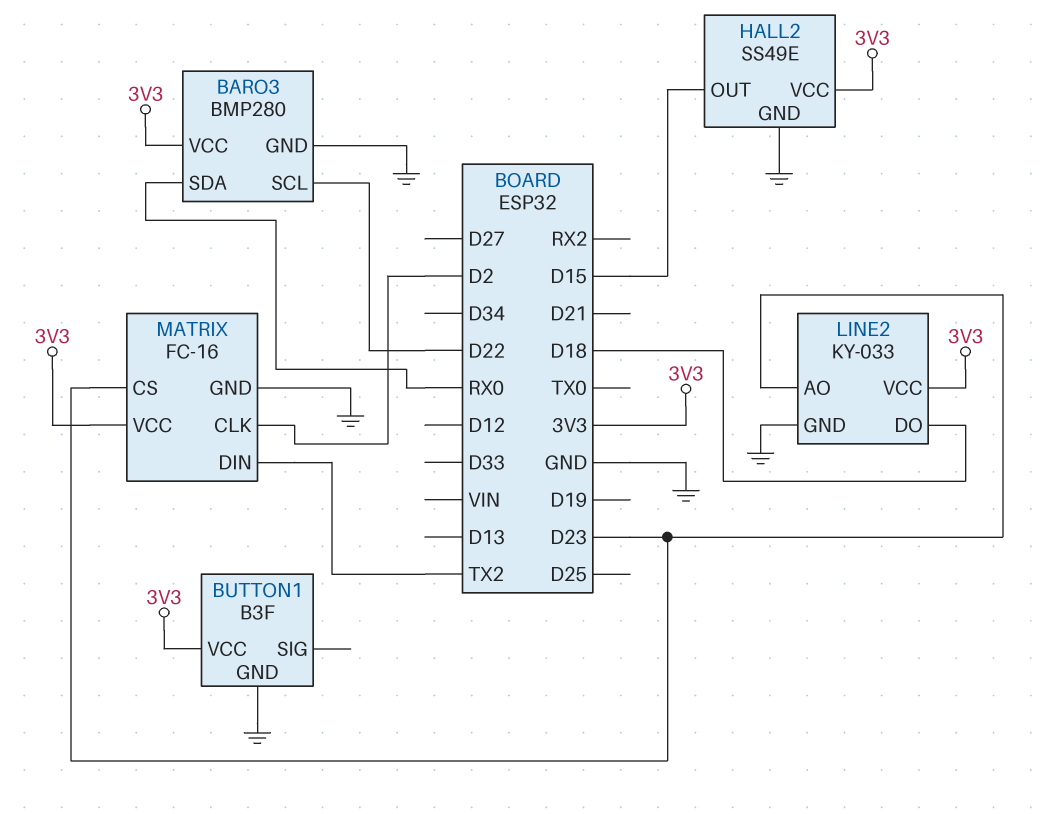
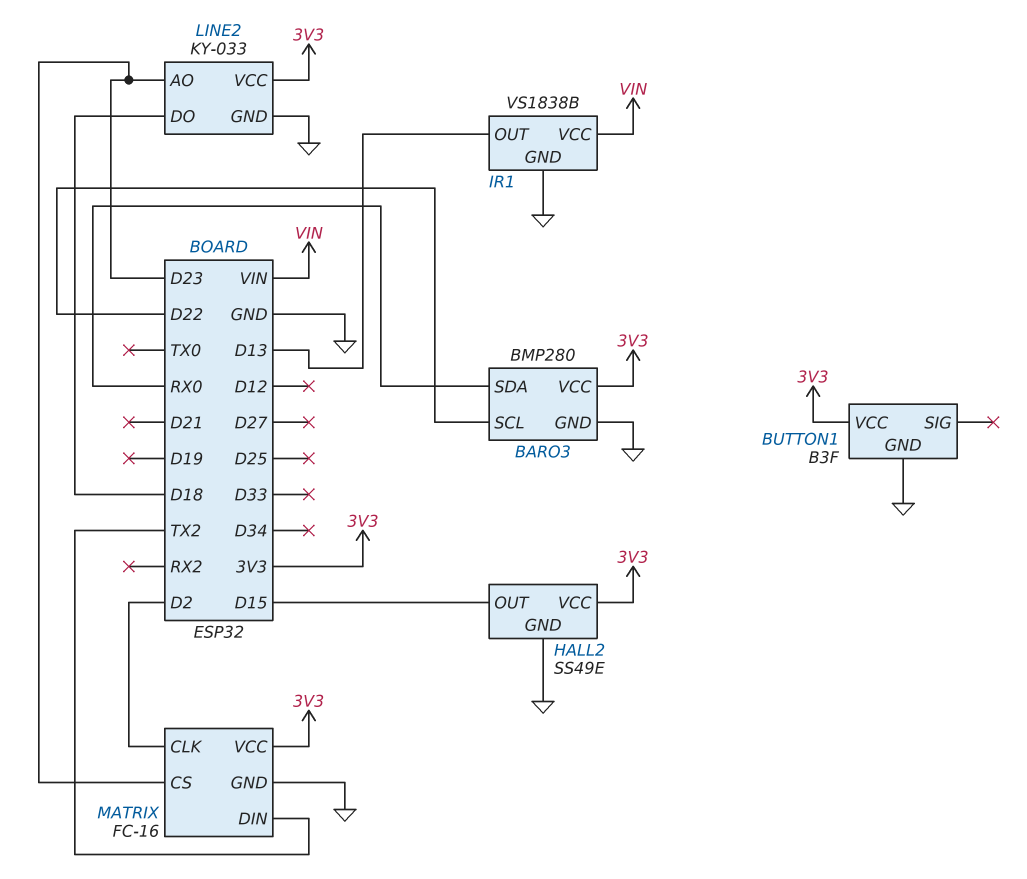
IR1: none -> VS1838B
IR1 pin GND: none -> GND
IR1 pin OUT: none -> D13
IR1 pin VCC: none -> VIN

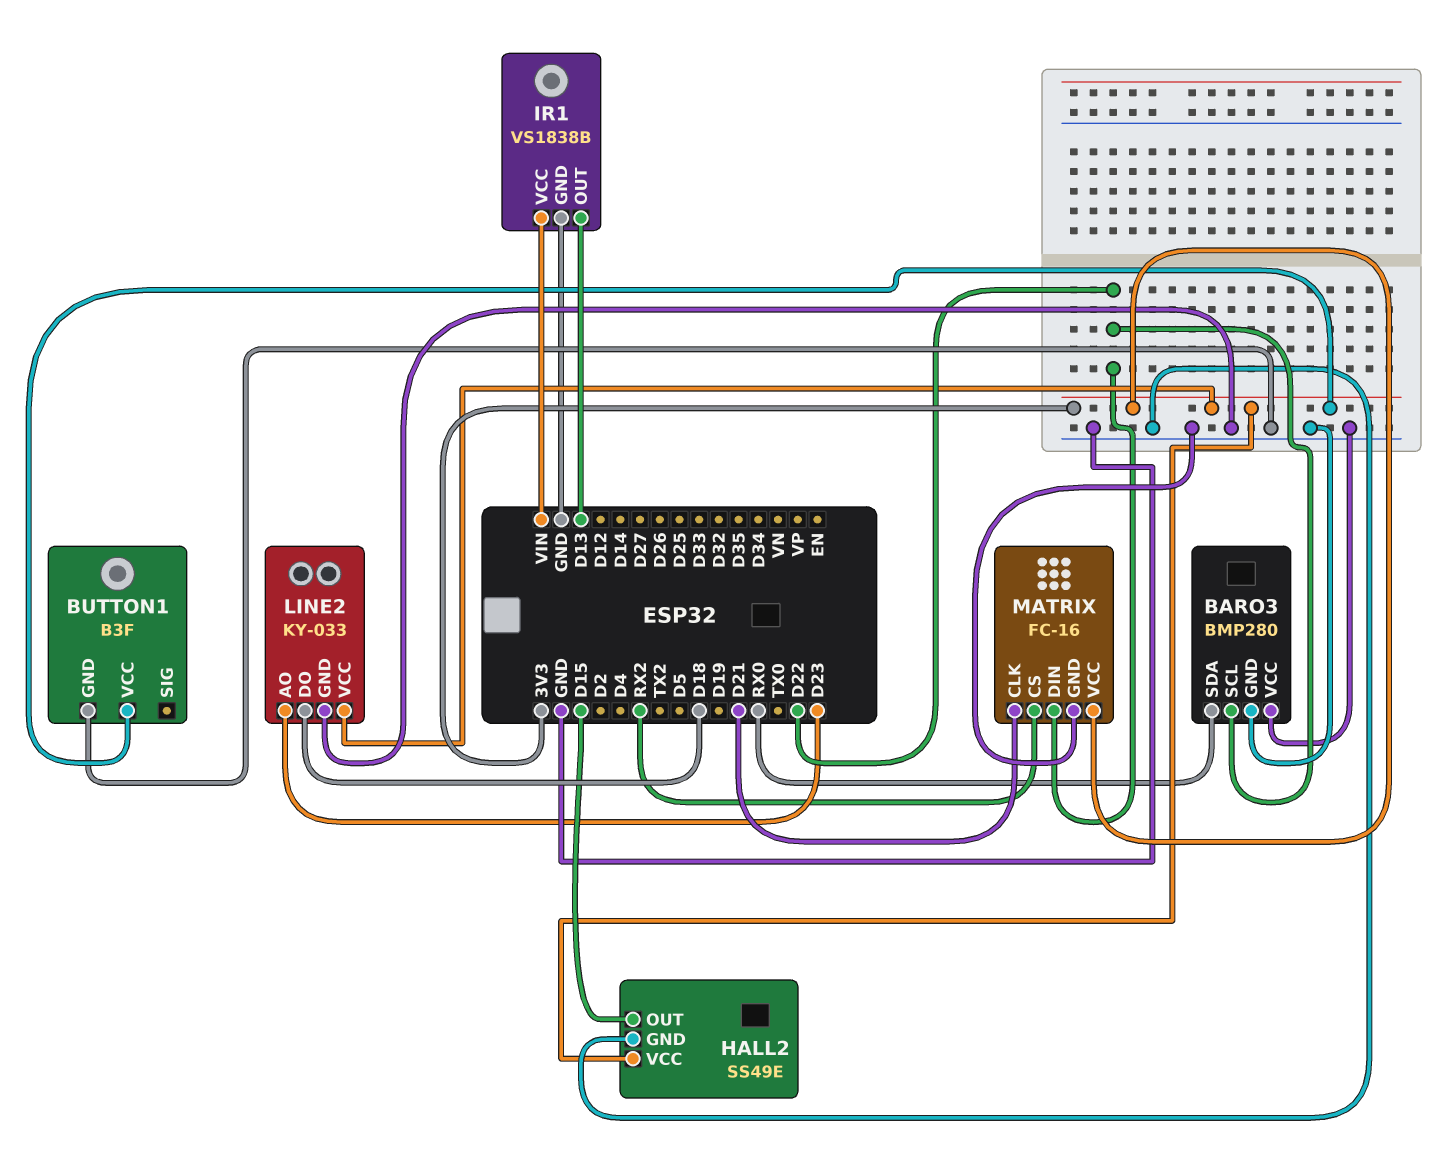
BARO3 pin VCC: 3V3 -> GND
MATRIX pin CLK: D2 -> D21
MATRIX pin CS: D23 -> RX2
MATRIX pin DIN: TX2 -> D22

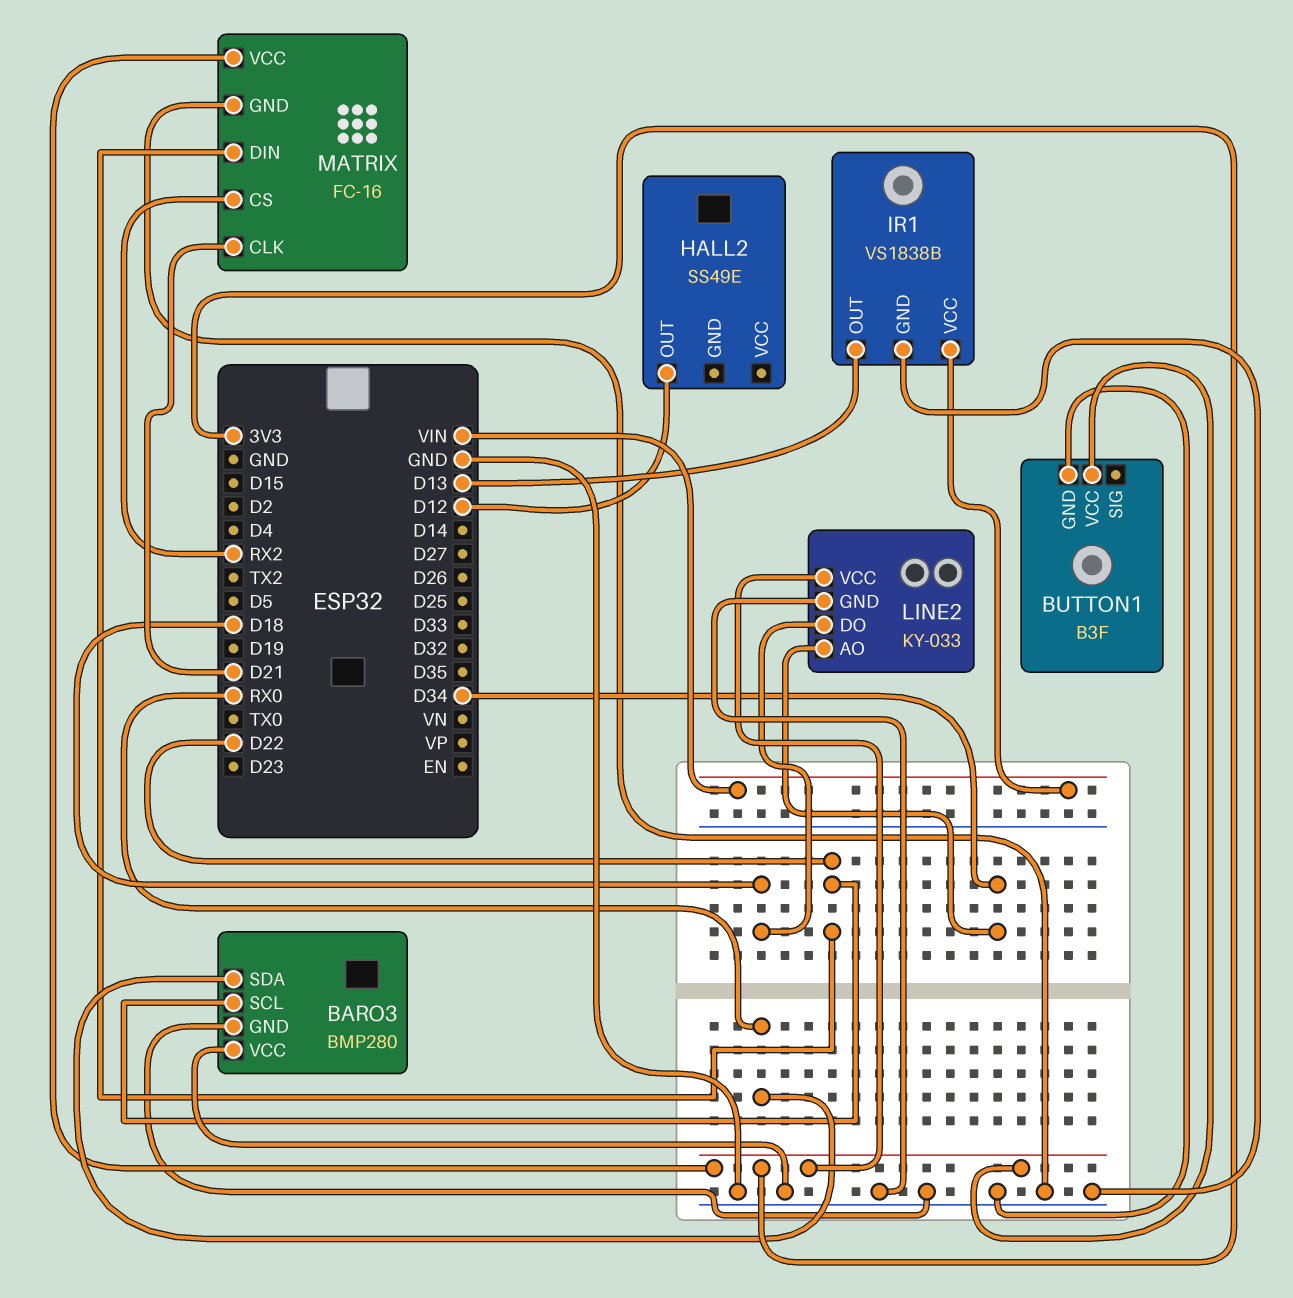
HALL2 pin GND: GND -> none
HALL2 pin OUT: D15 -> D12
HALL2 pin VCC: 3V3 -> none
LINE2 pin AO: D23 -> D34

